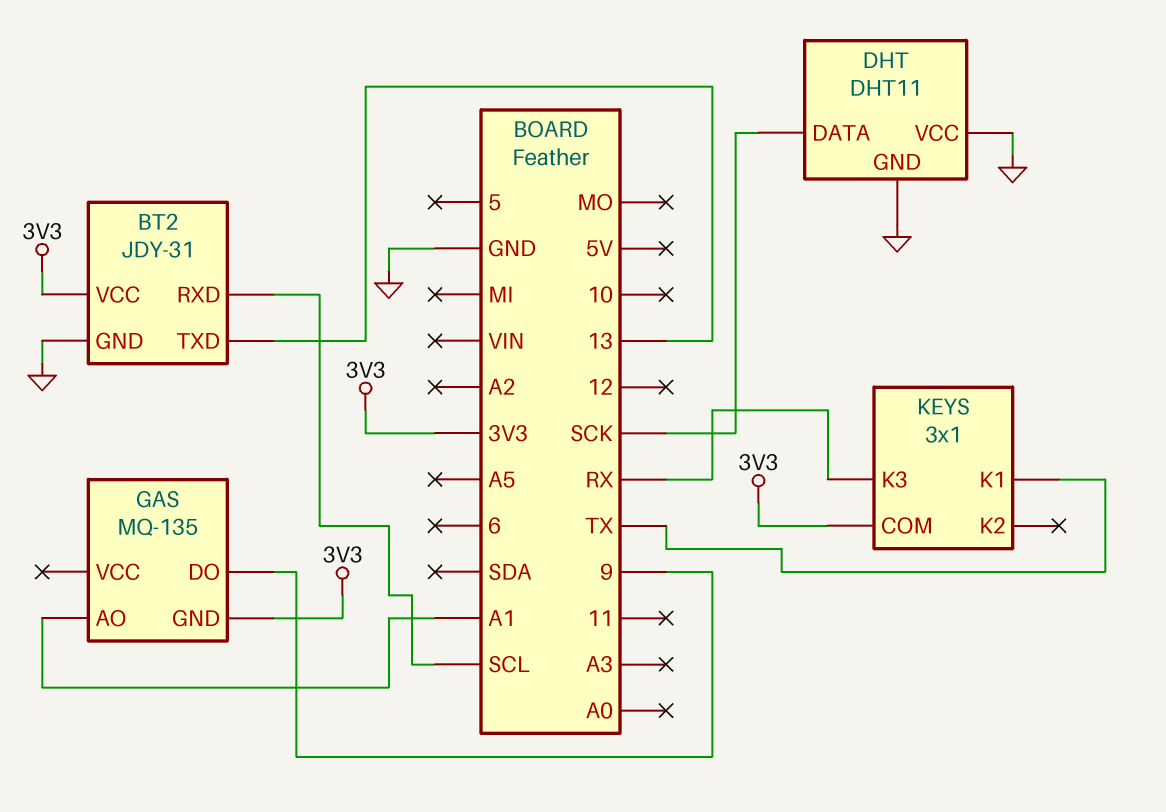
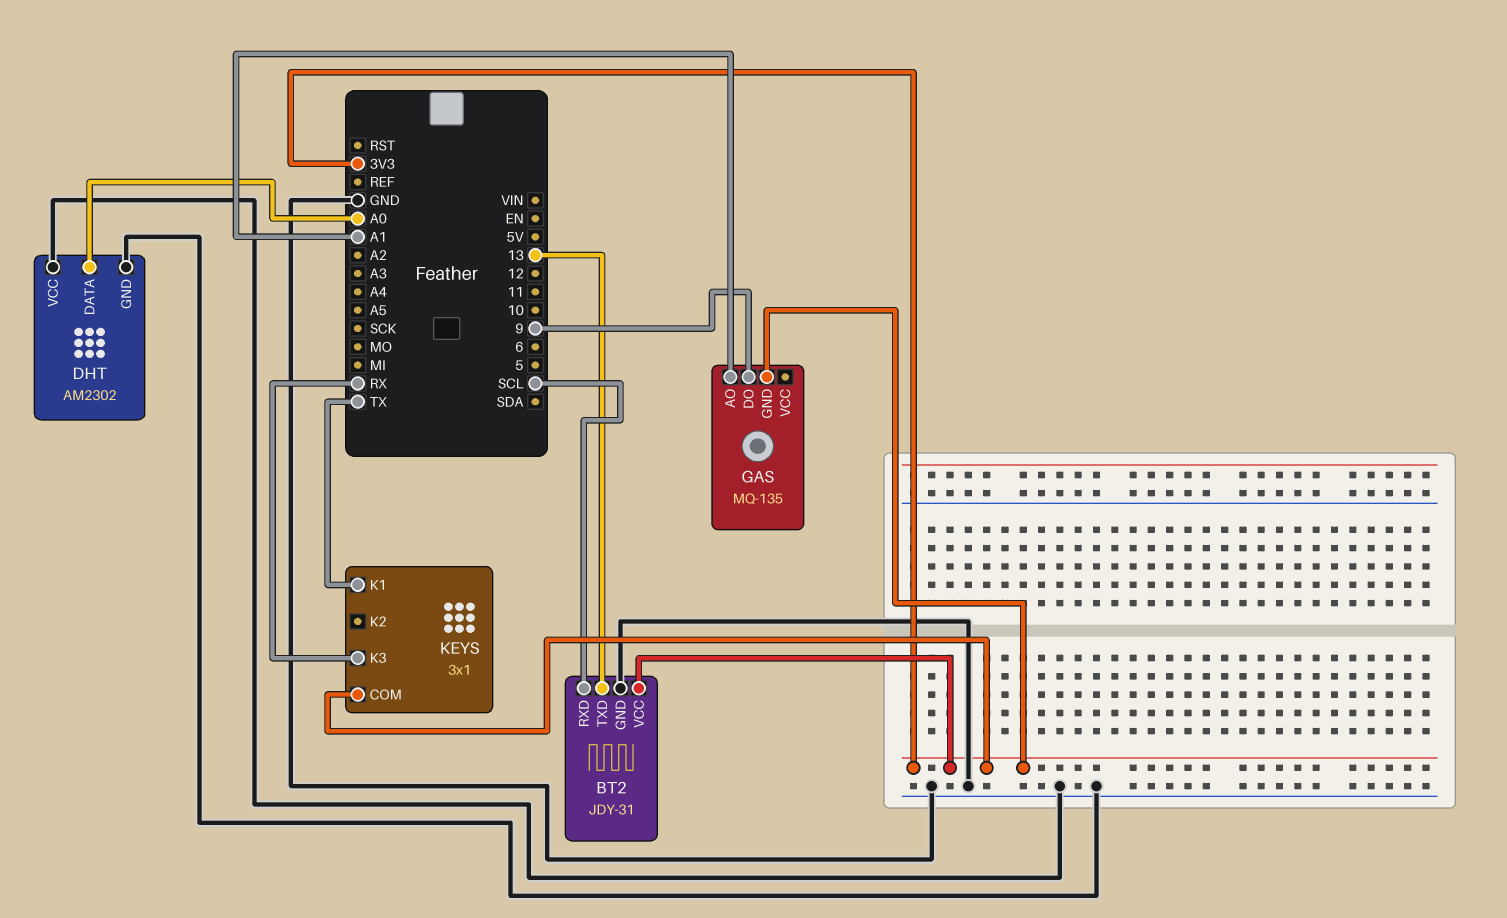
DHT: DHT11 -> AM2302
DHT pin DATA: SCK -> A0

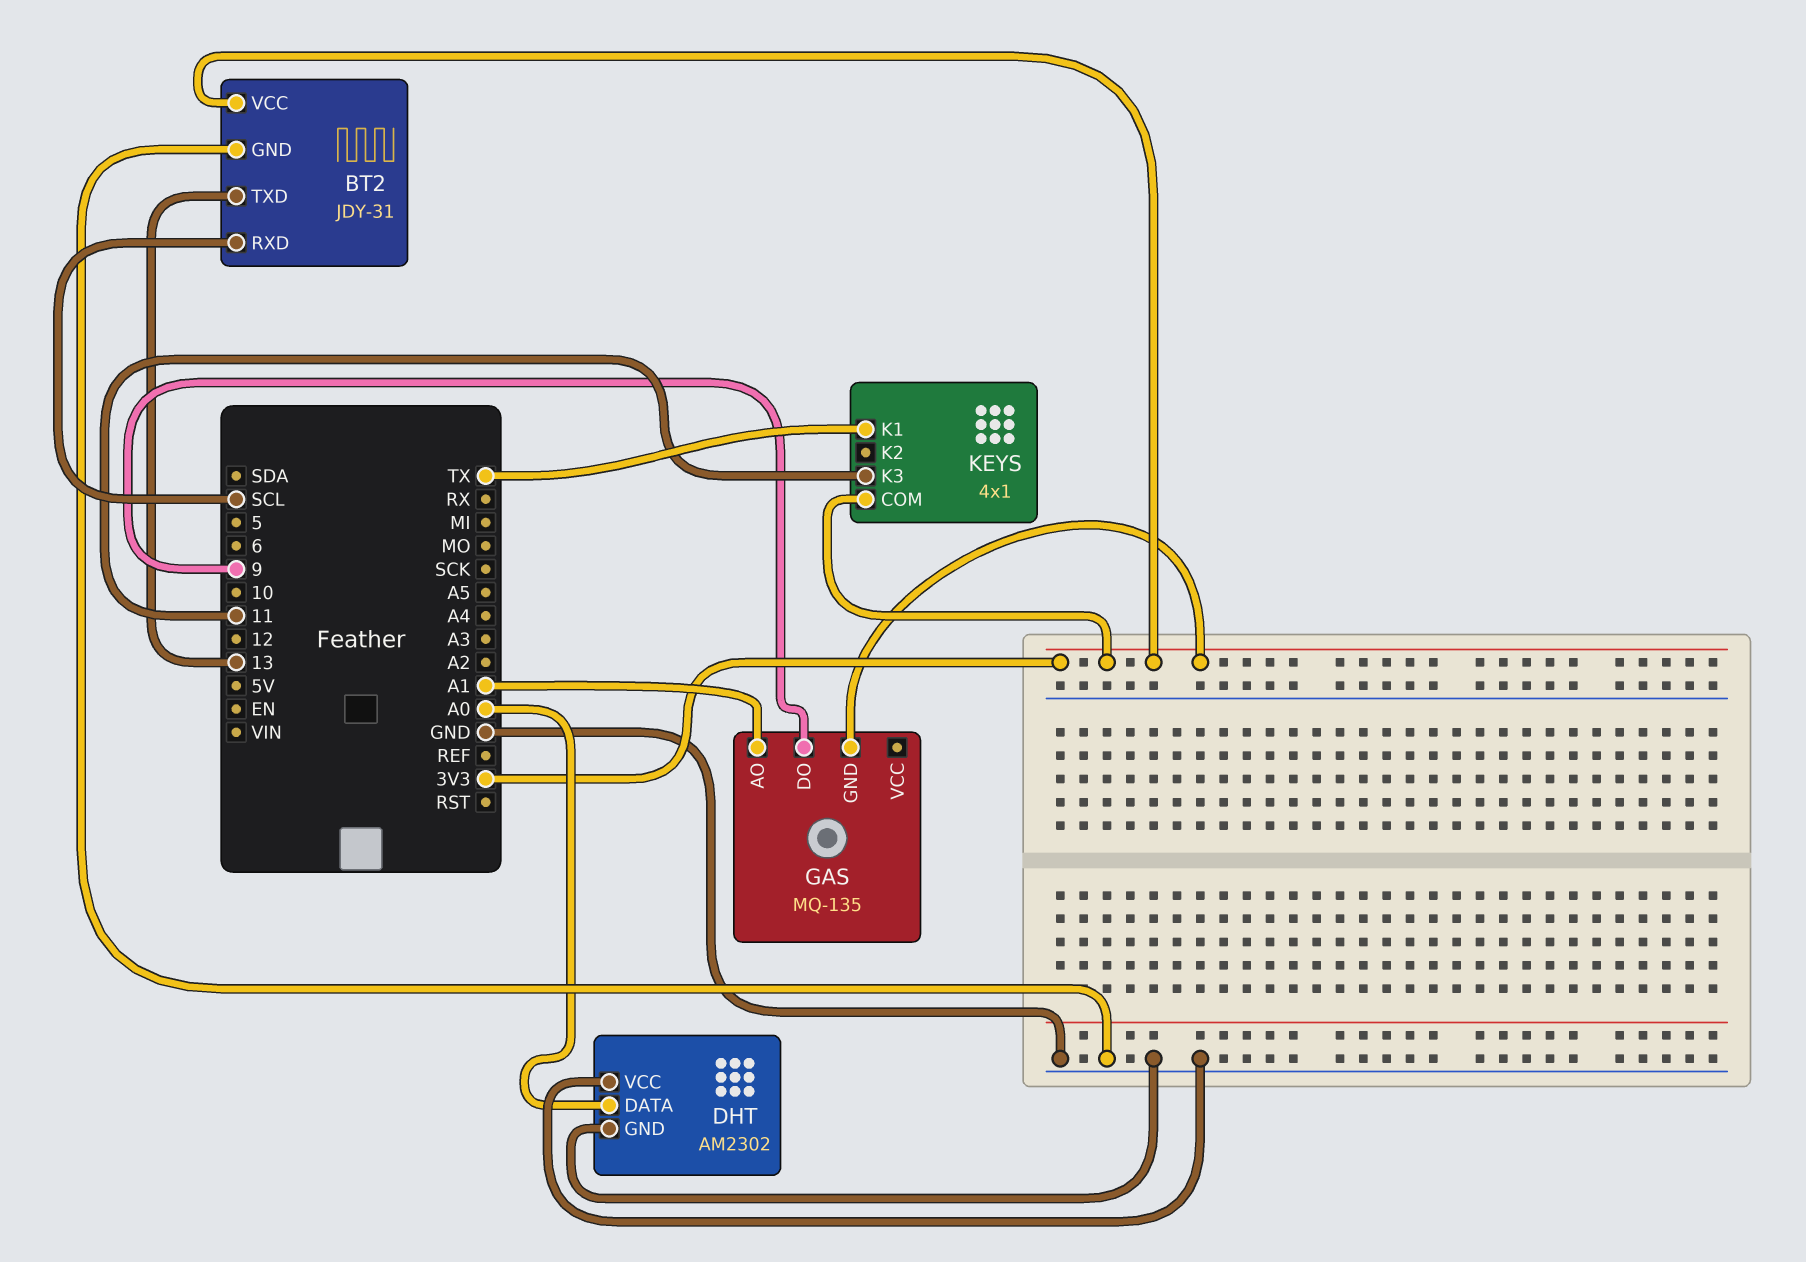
KEYS: 3x1 -> 4x1
KEYS pin K3: RX -> 11

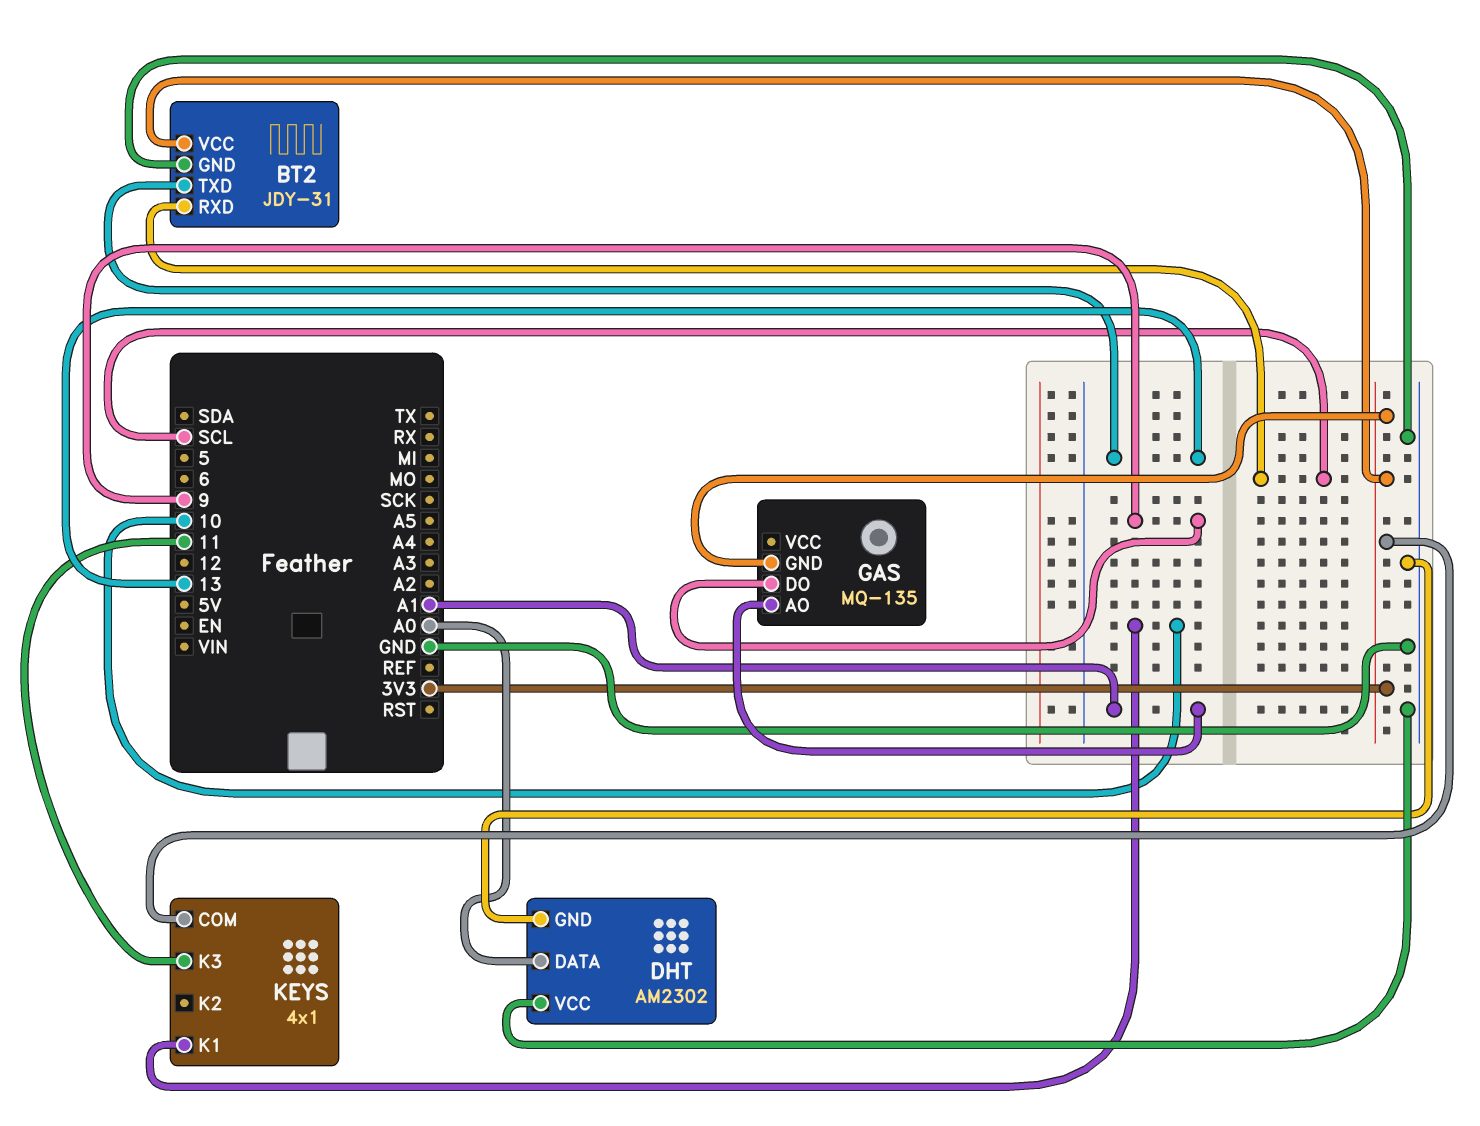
KEYS pin K1: TX -> 10

